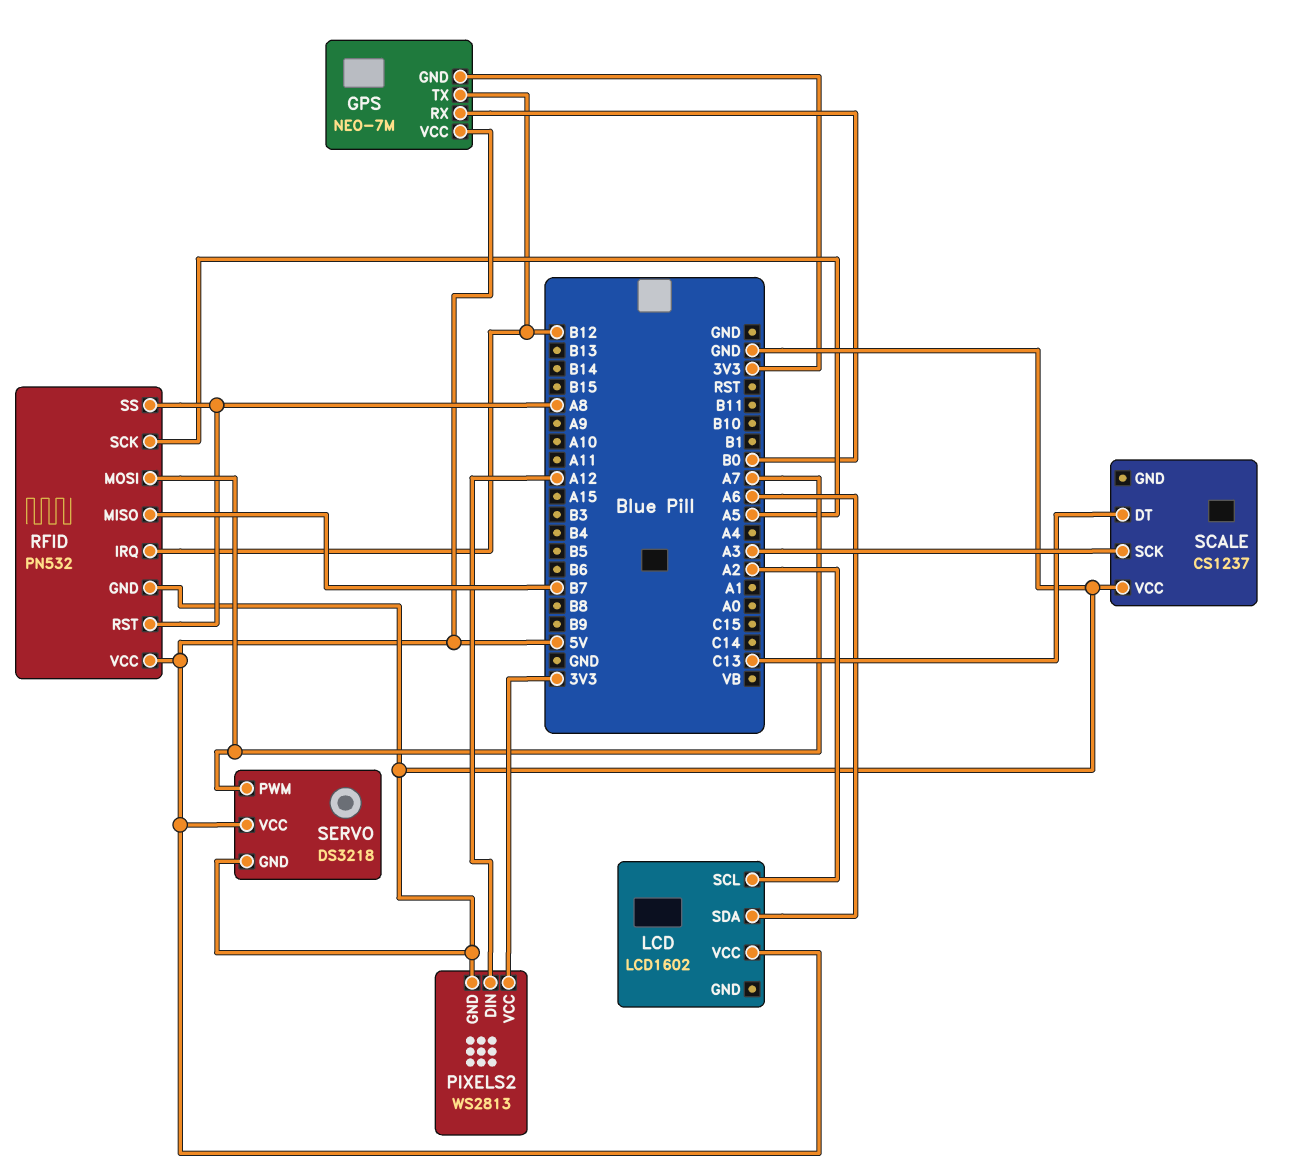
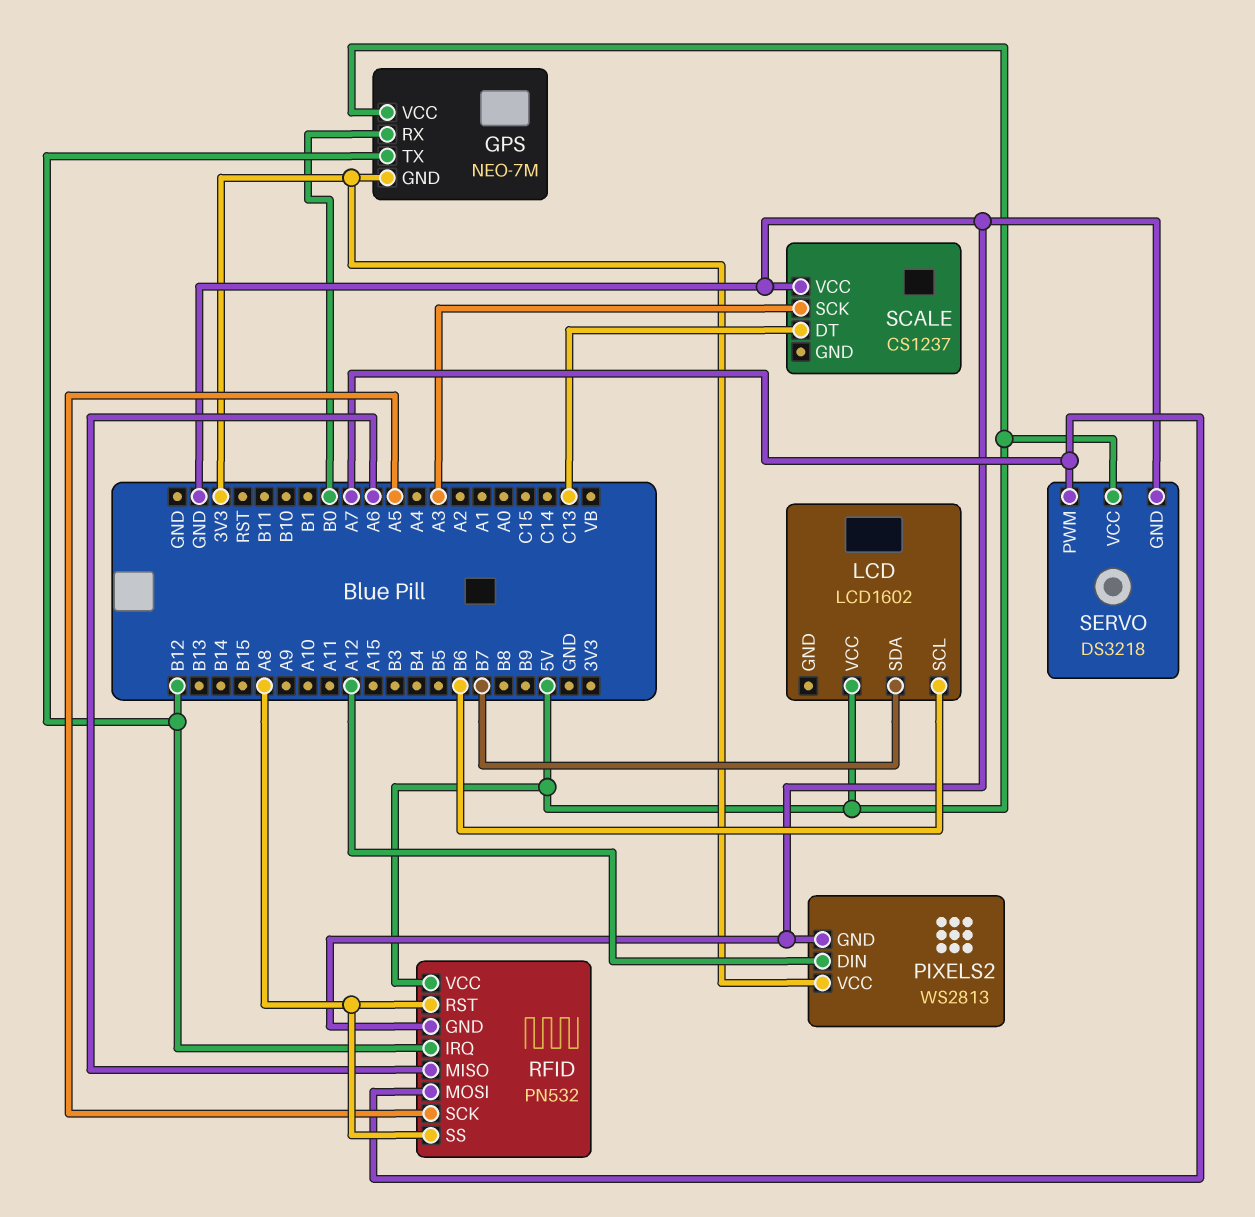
LCD pin SCL: A2 -> B6
LCD pin SDA: A6 -> B7
RFID pin MISO: B7 -> A6

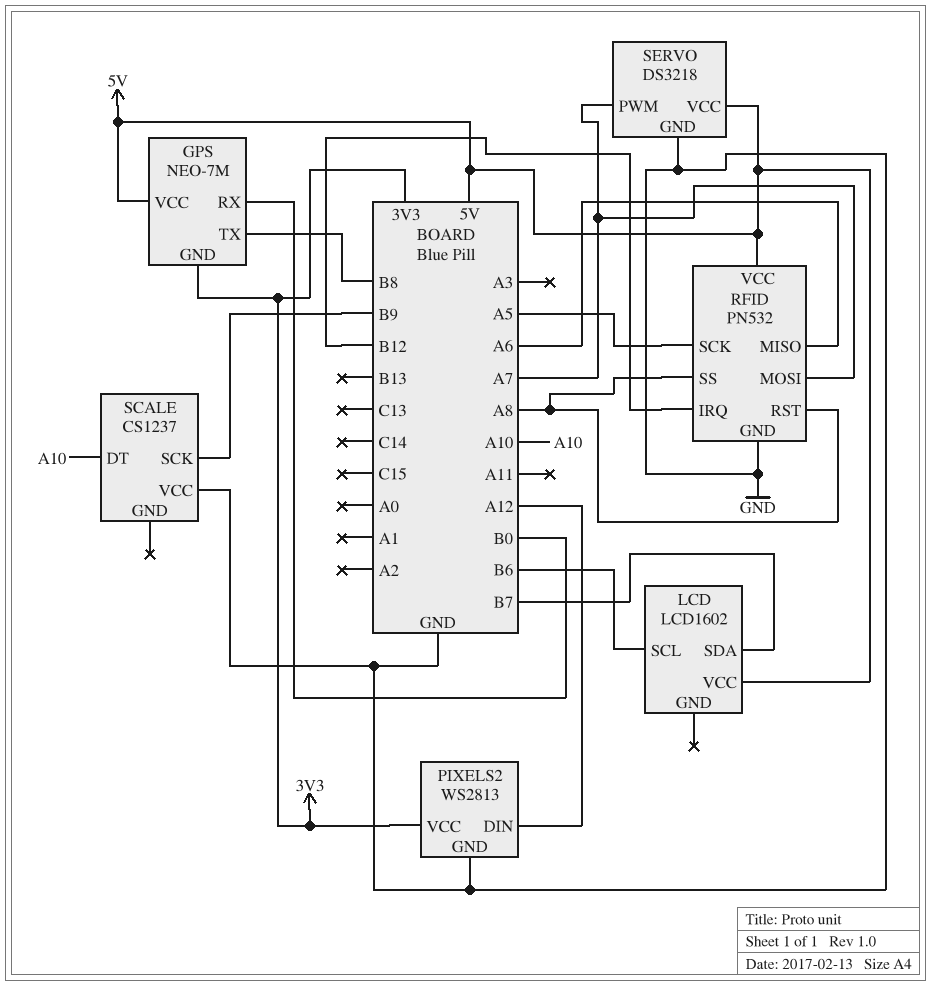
GPS pin TX: B12 -> B8
SCALE pin DT: C13 -> A10
SCALE pin SCK: A3 -> B9

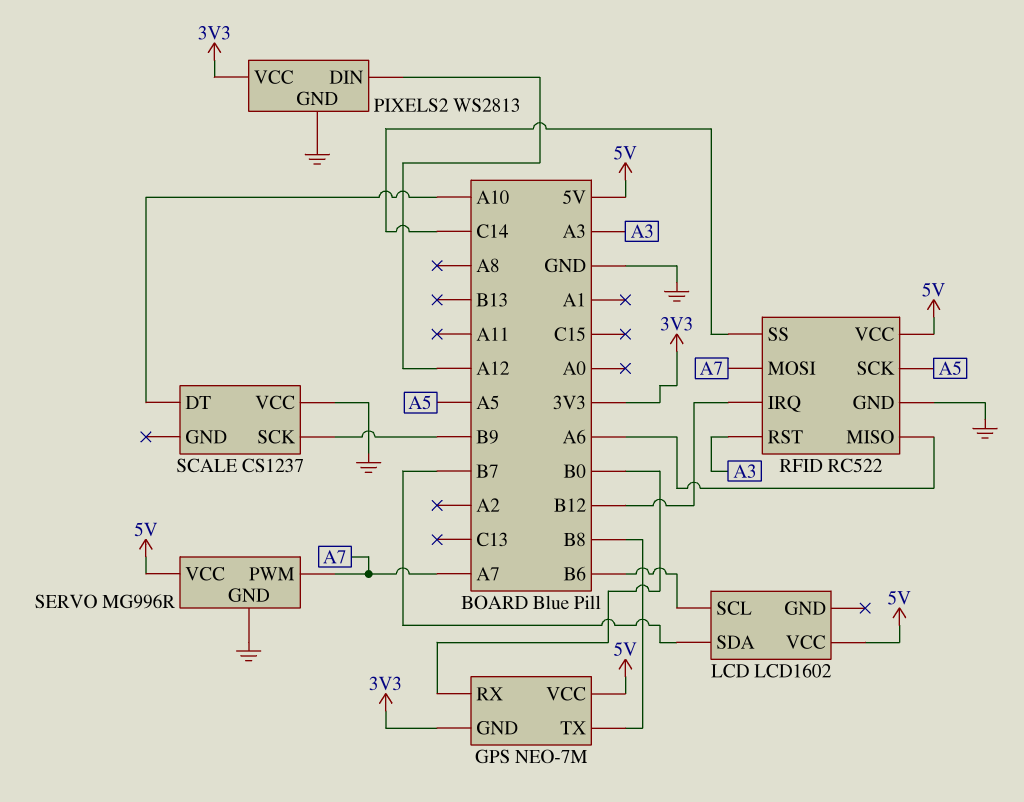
RFID: PN532 -> RC522
RFID pin RST: A8 -> A3
RFID pin SS: A8 -> C14
SERVO: DS3218 -> MG996R

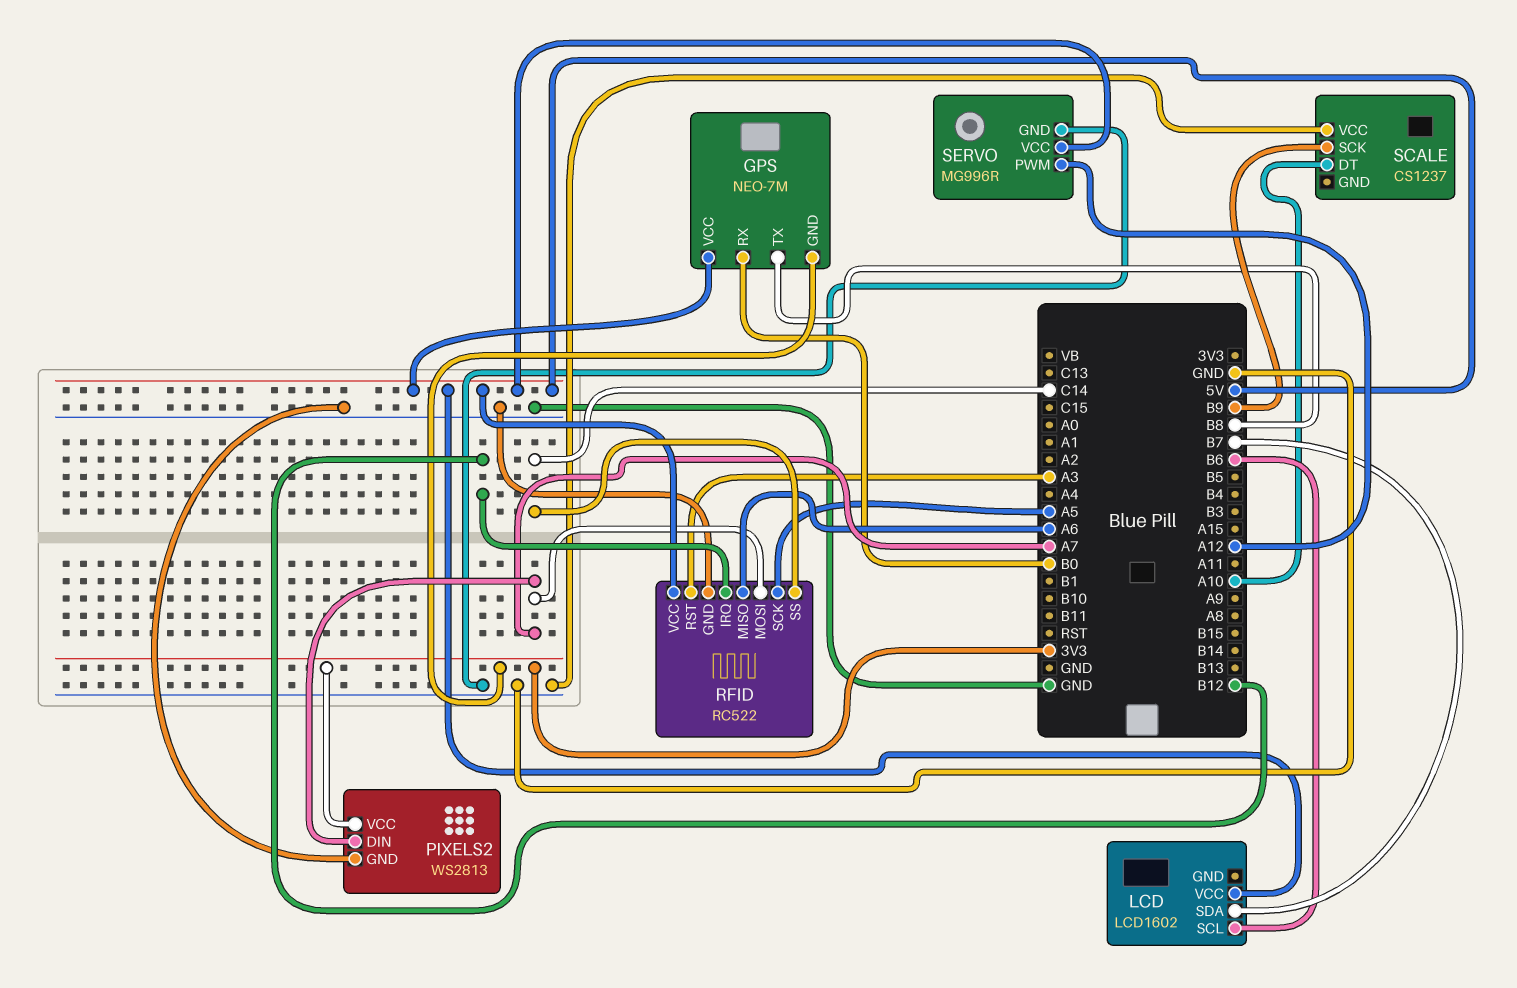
PIXELS2 pin DIN: A12 -> A7
SERVO pin PWM: A7 -> A12

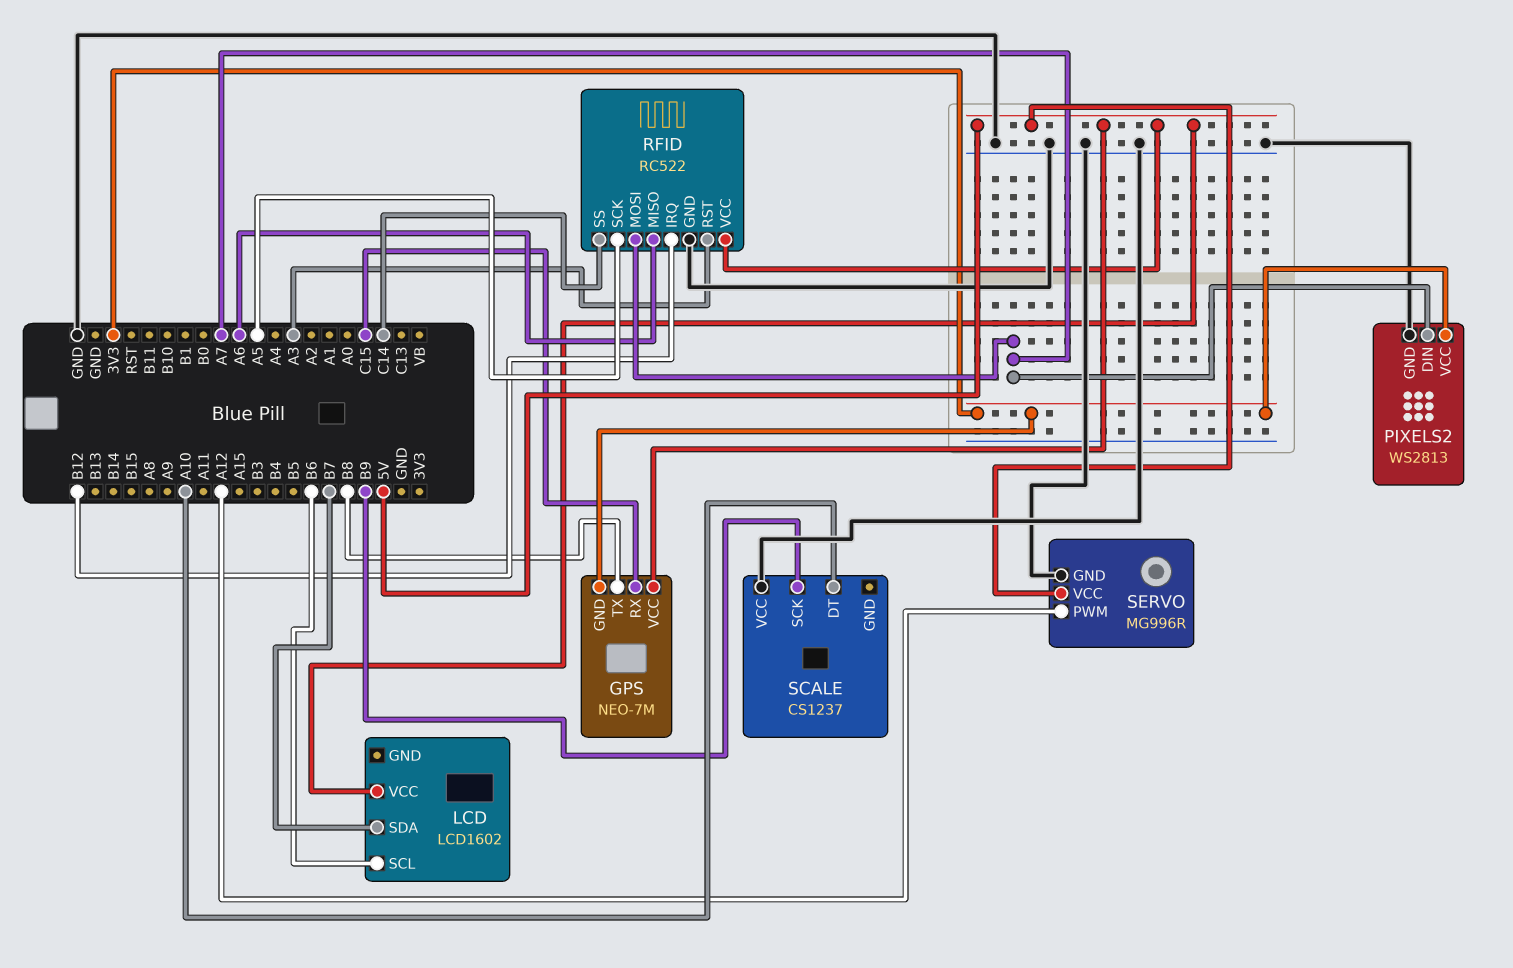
GPS pin RX: B0 -> C15

